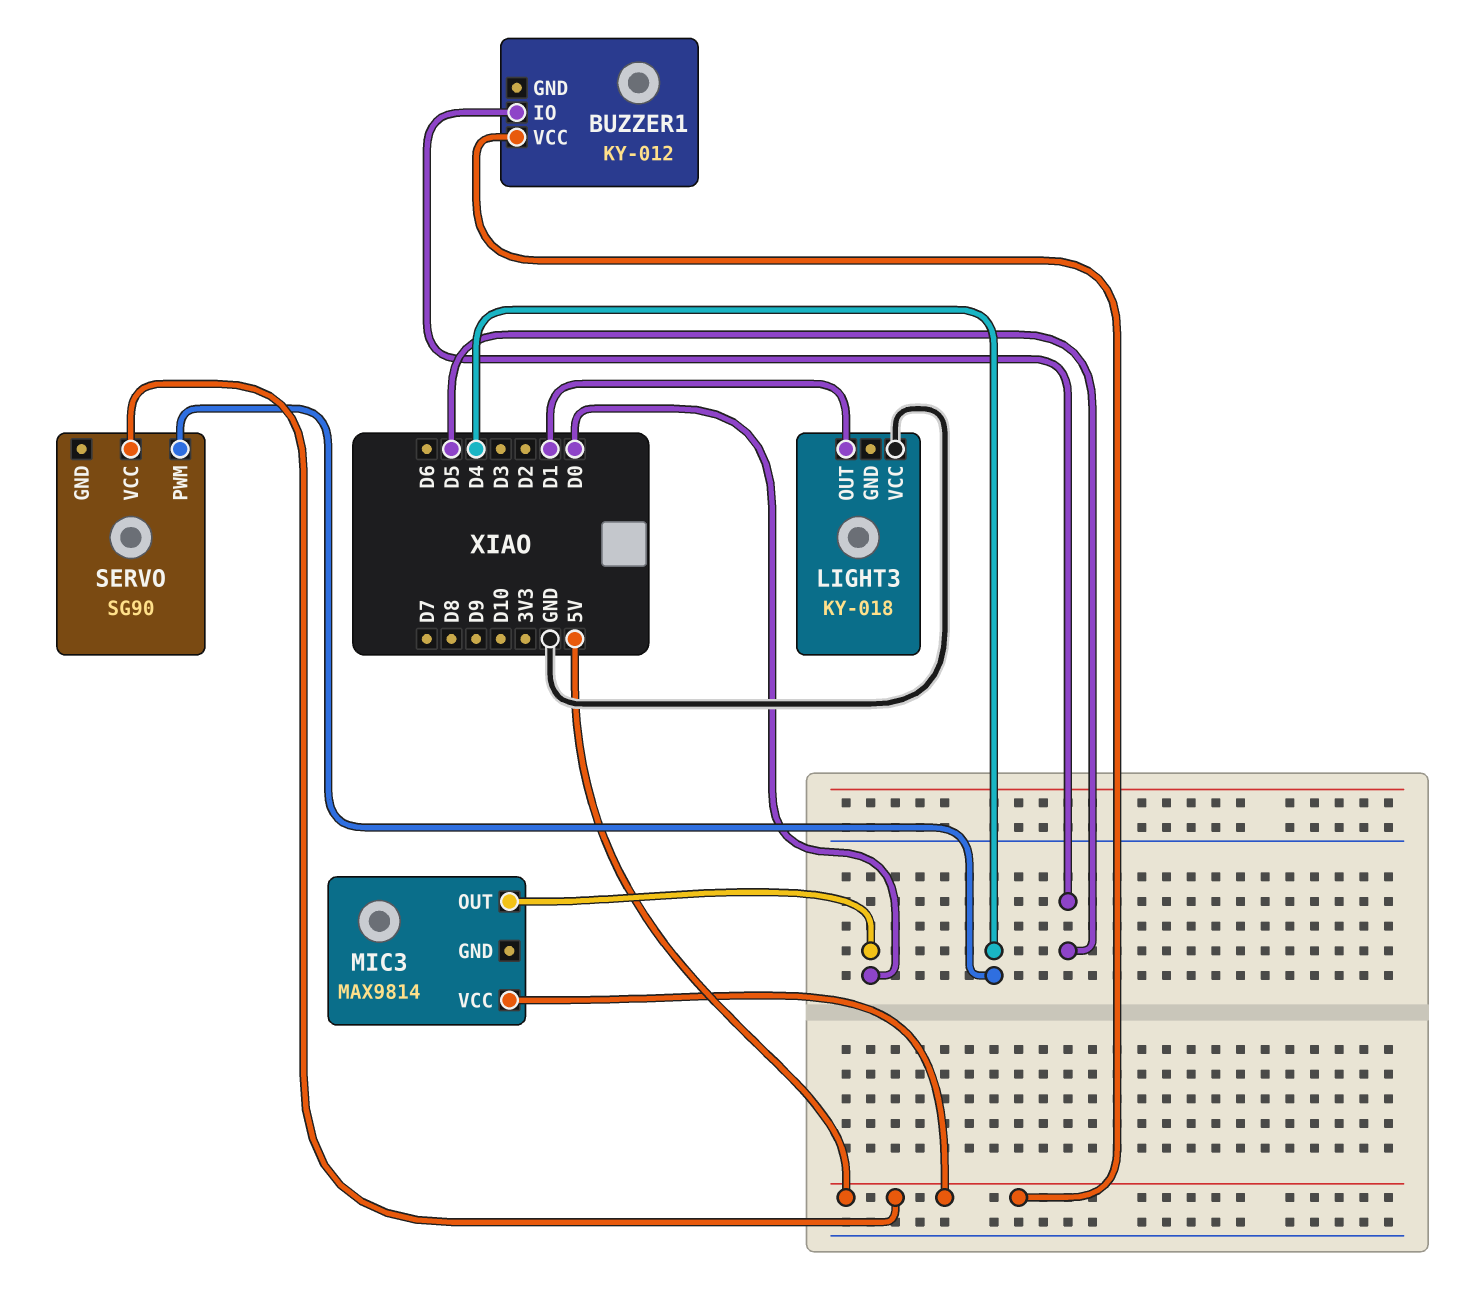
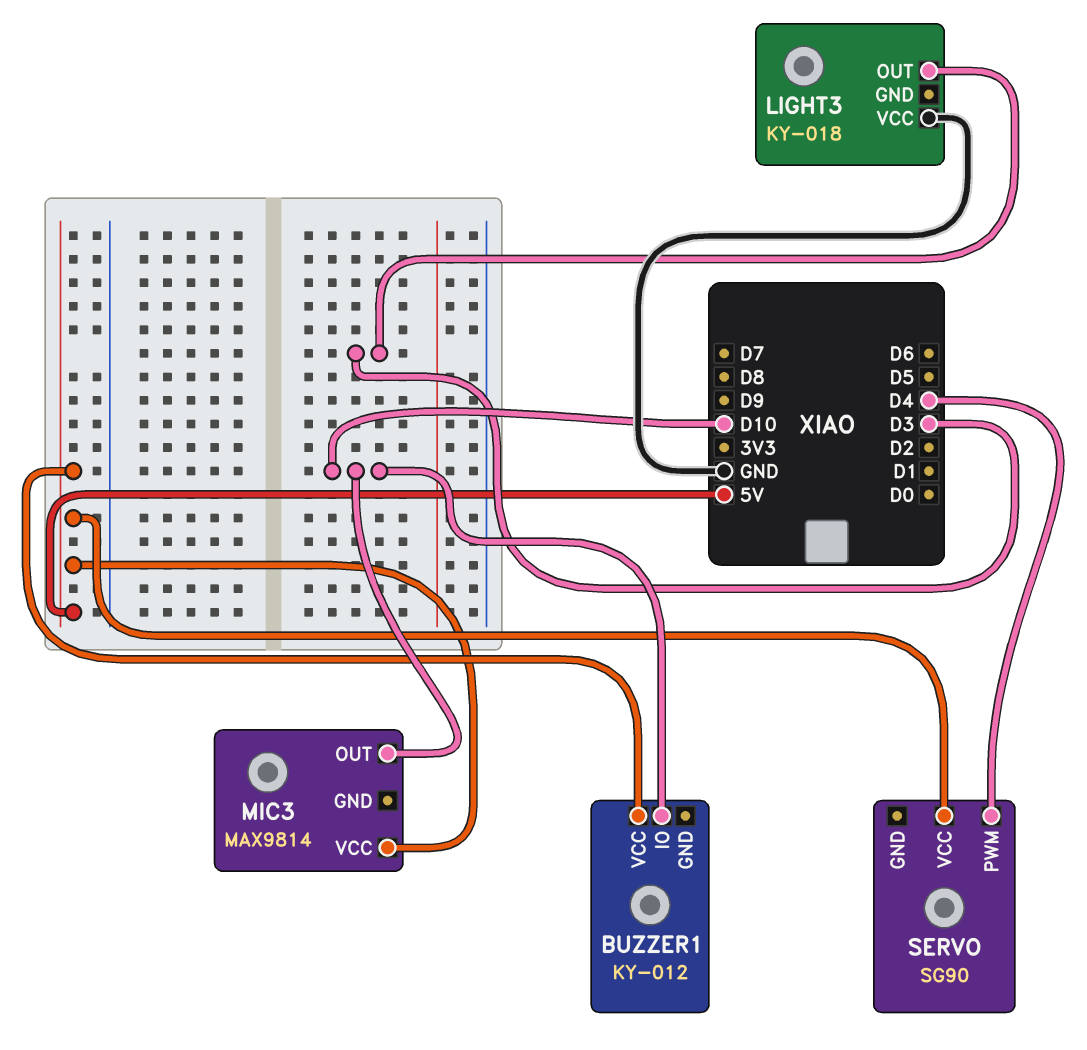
BUZZER1 pin IO: D5 -> D10
LIGHT3 pin OUT: D1 -> D3
MIC3 pin OUT: D0 -> D10

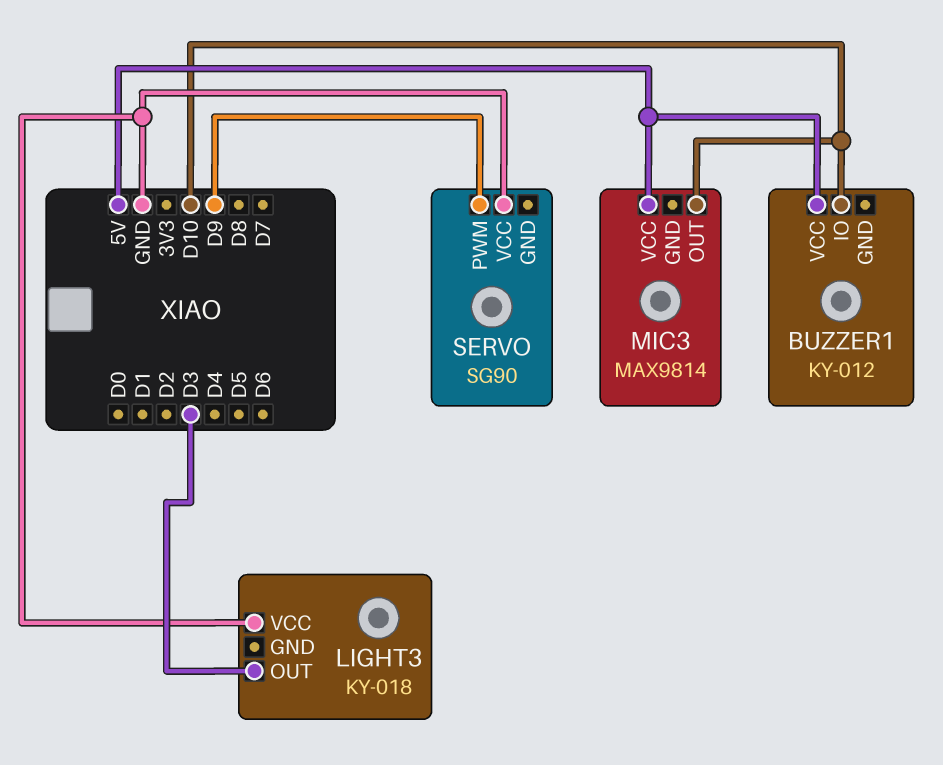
SERVO pin PWM: D4 -> D9
SERVO pin VCC: 5V -> GND

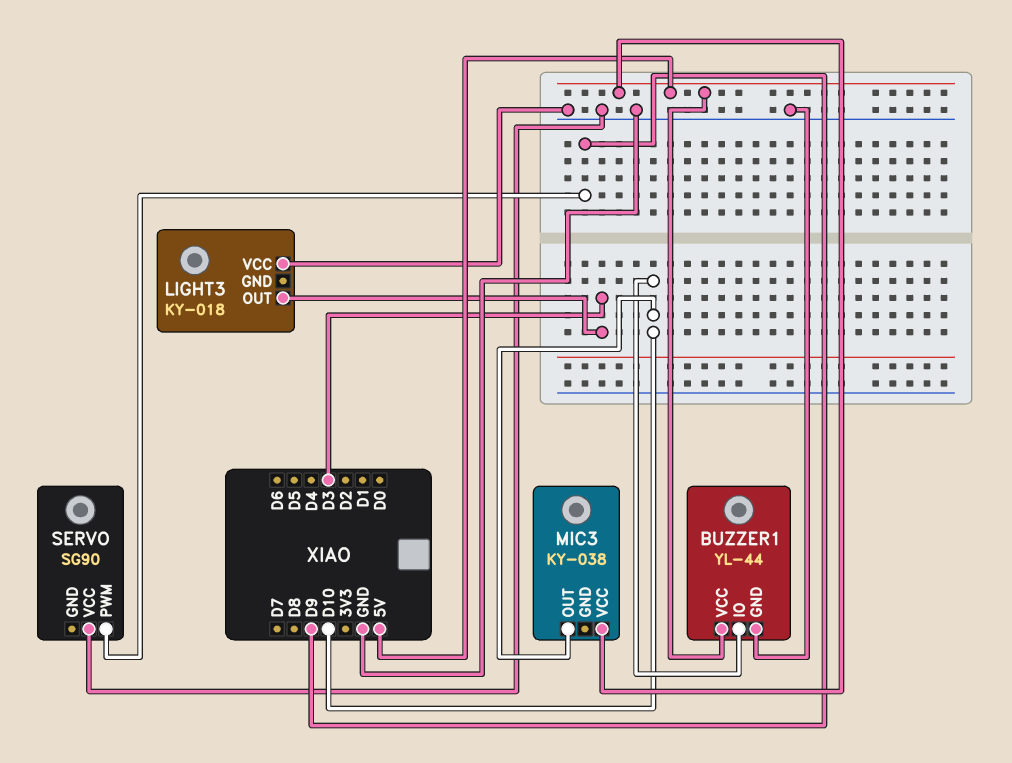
BUZZER1: KY-012 -> YL-44
BUZZER1 pin GND: none -> GND
MIC3: MAX9814 -> KY-038

